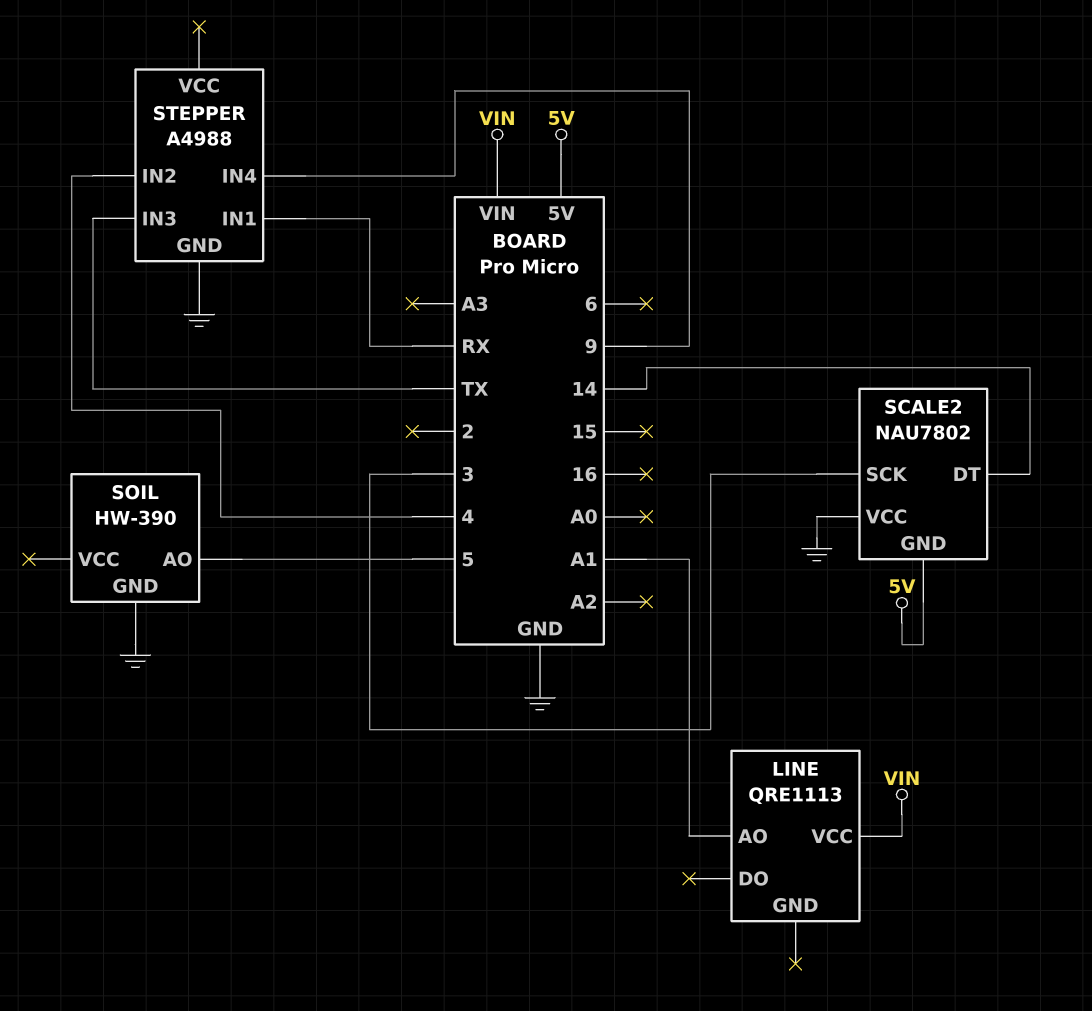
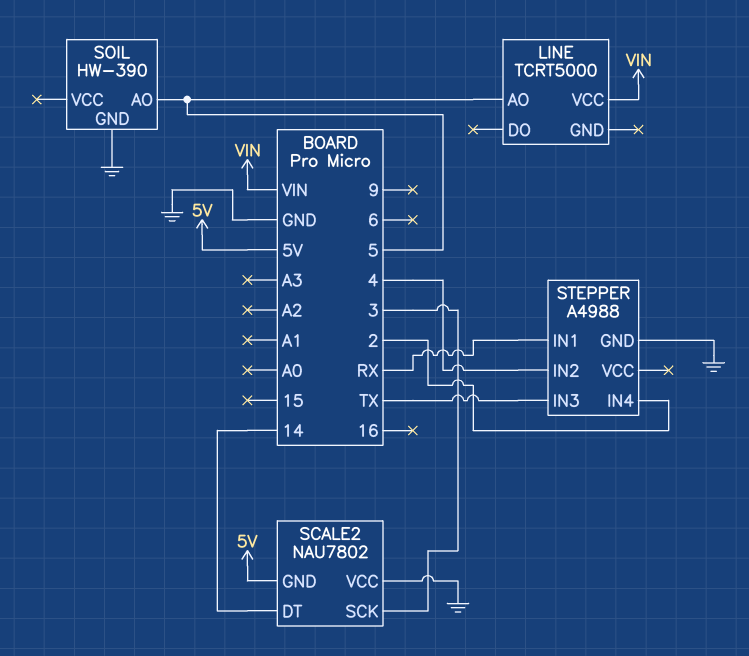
LINE: QRE1113 -> TCRT5000
LINE pin AO: A1 -> 5
STEPPER pin IN4: 9 -> 2

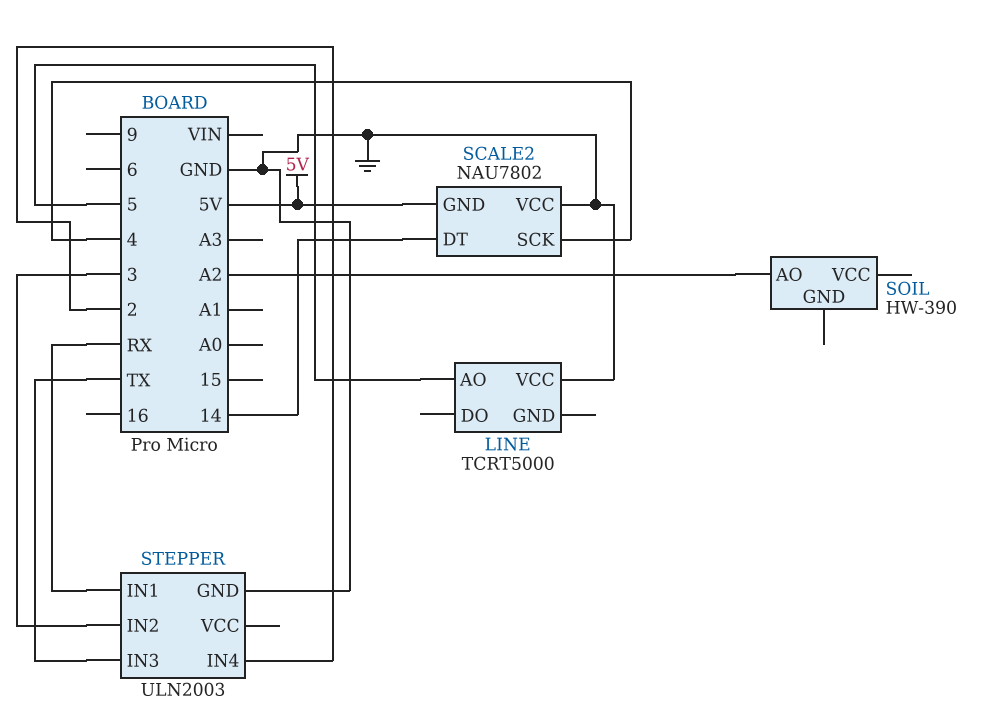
LINE pin VCC: VIN -> GND
SCALE2 pin SCK: 3 -> 4
SOIL pin AO: 5 -> A2
SOIL pin GND: GND -> none
STEPPER: A4988 -> ULN2003
STEPPER pin IN2: 4 -> 3

